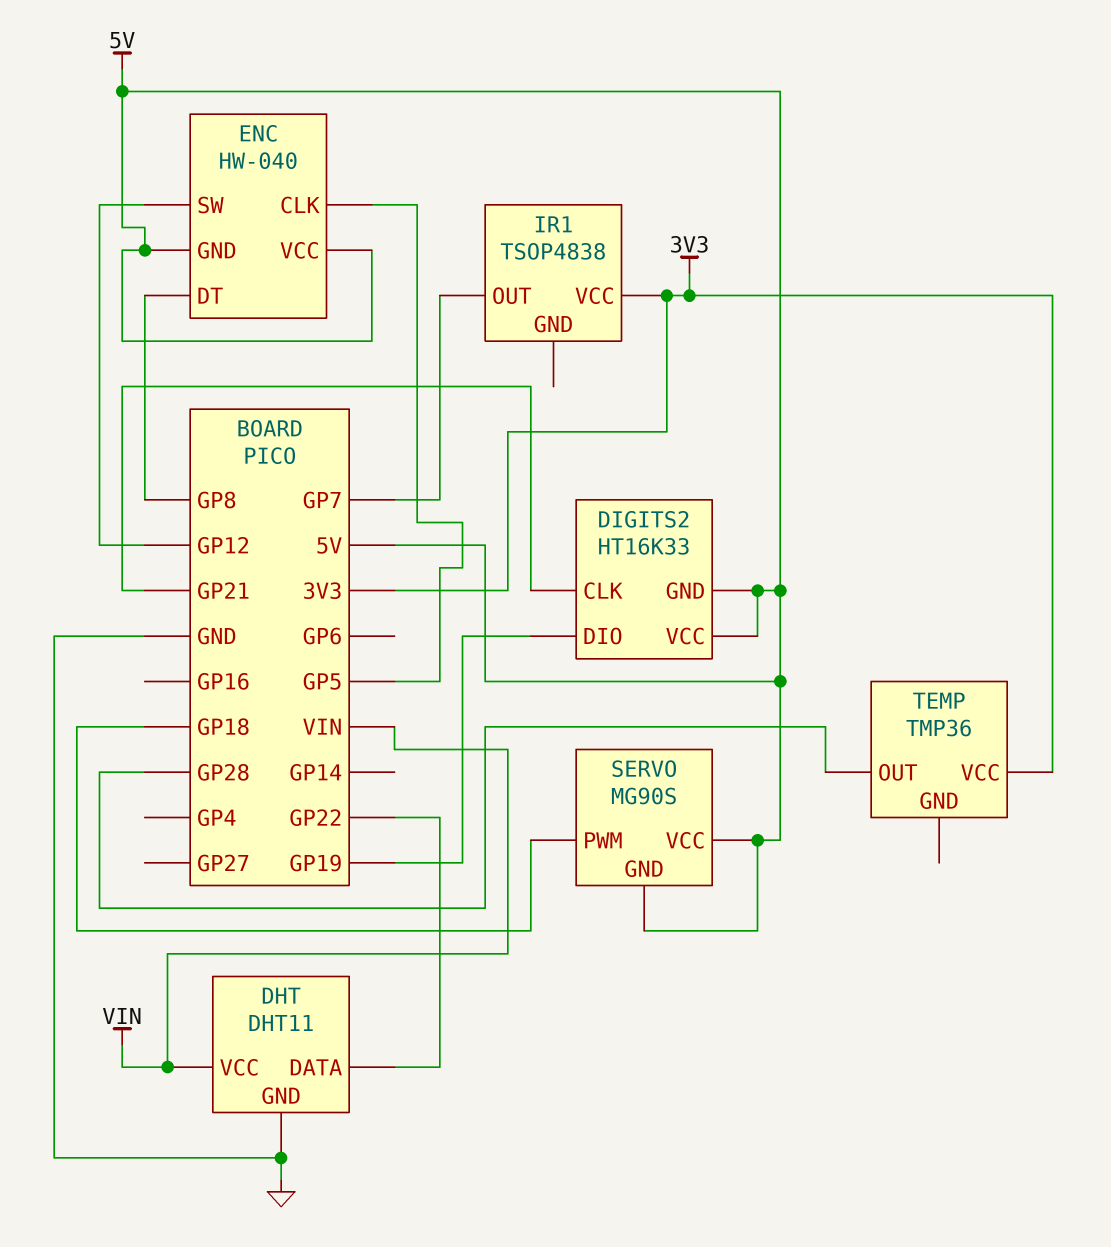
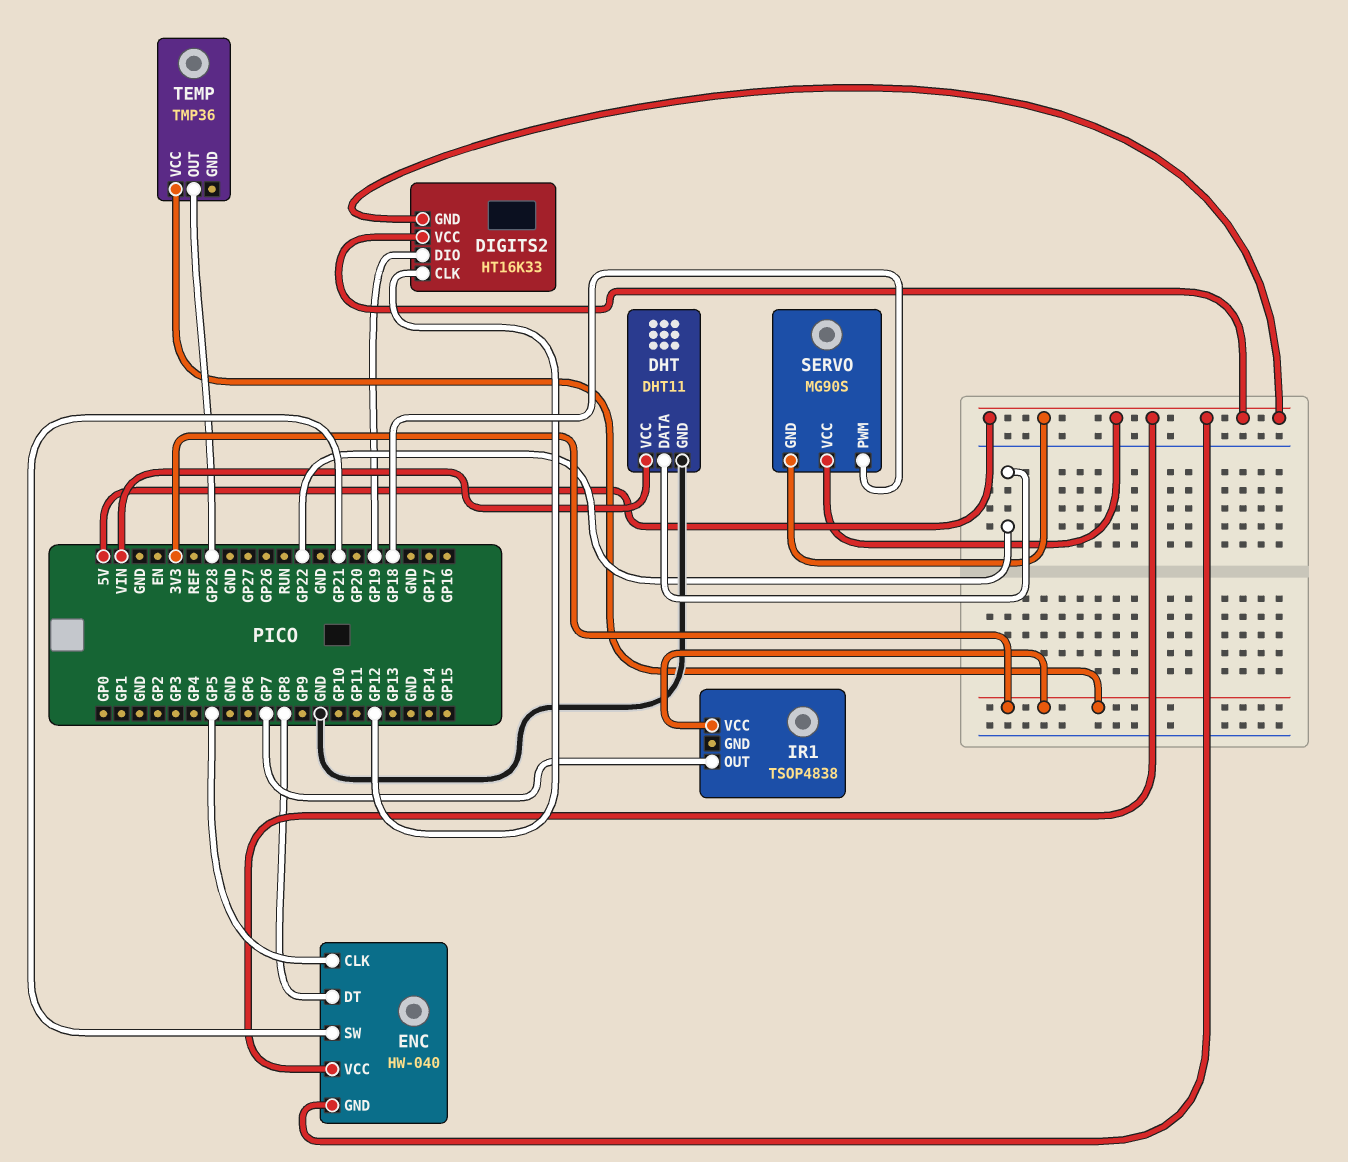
DIGITS2 pin CLK: GP21 -> GP12
ENC pin SW: GP12 -> GP21

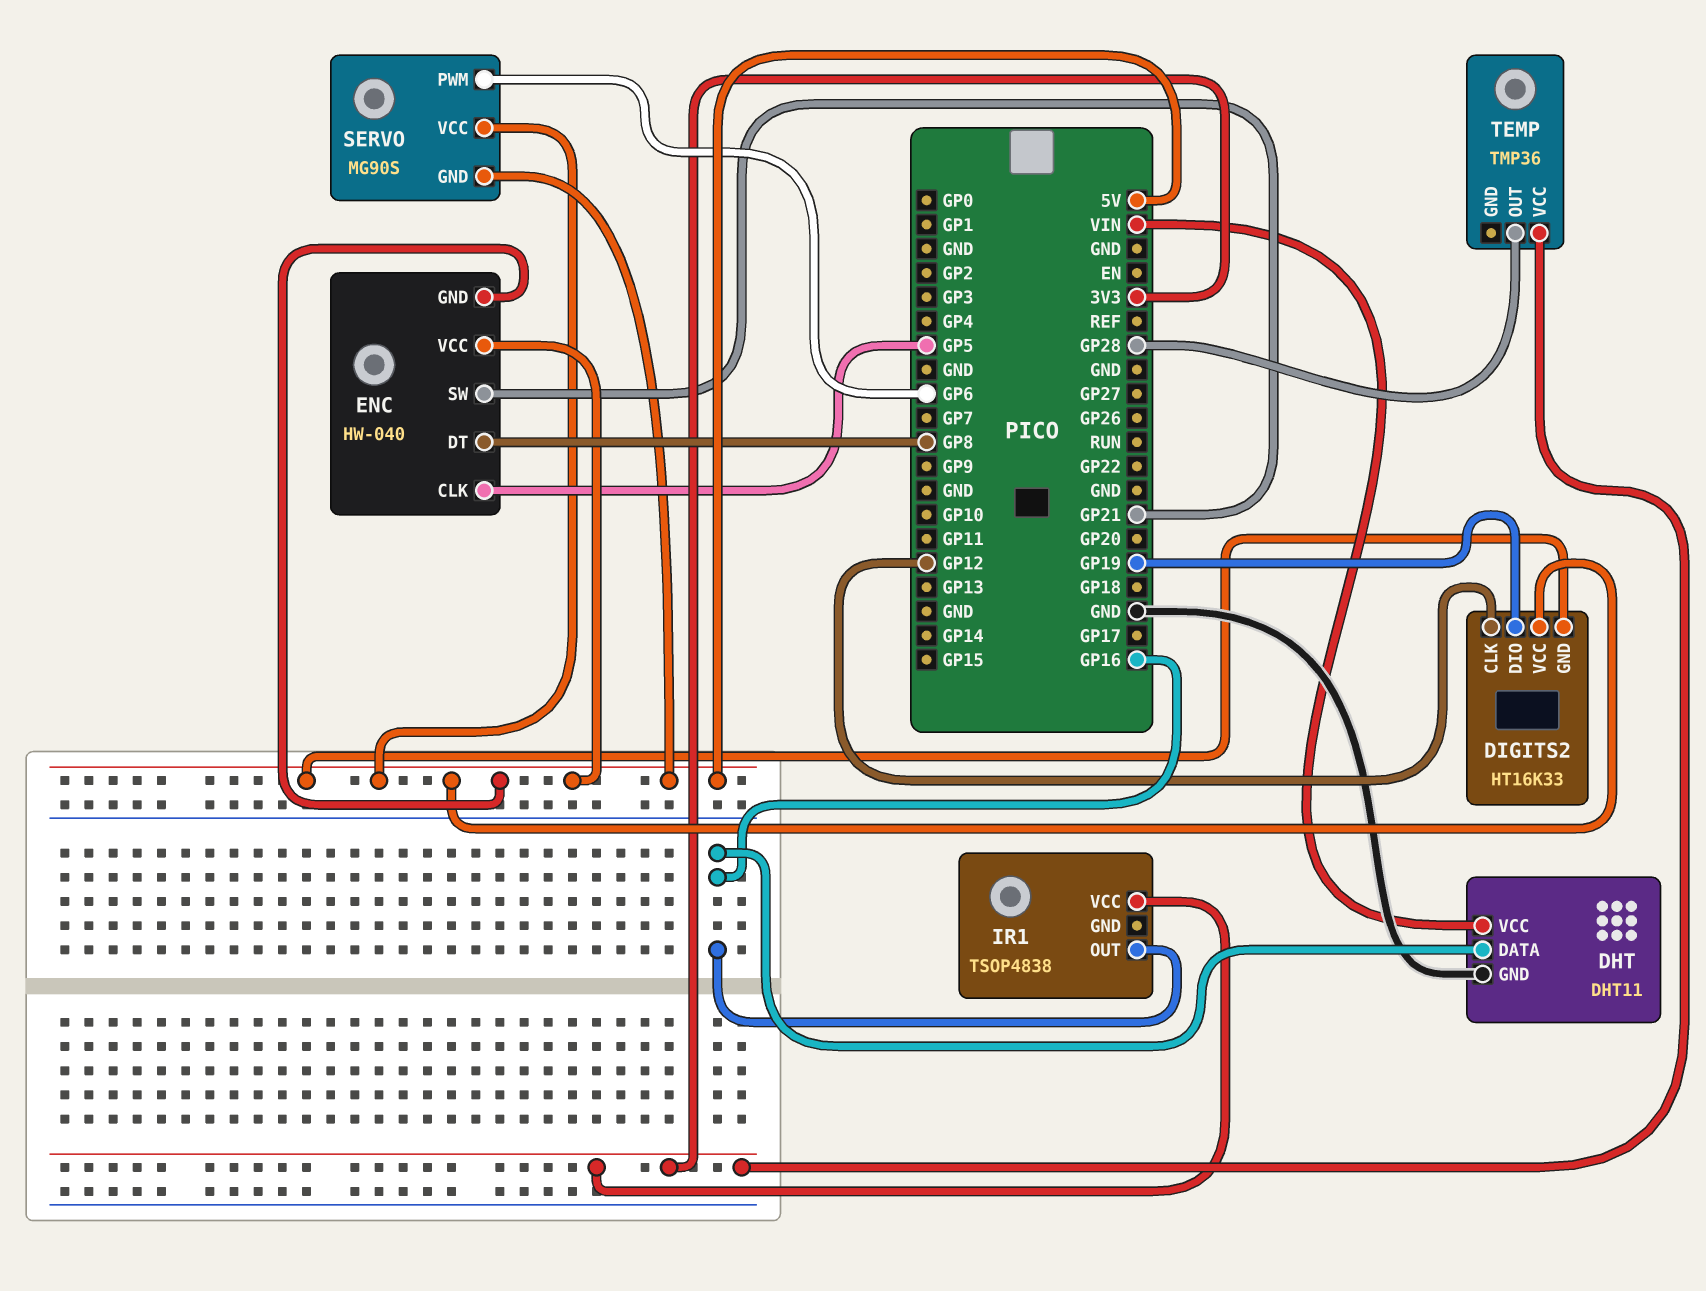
DHT pin DATA: GP22 -> GP16
IR1 pin OUT: GP7 -> GP16
SERVO pin PWM: GP18 -> GP6

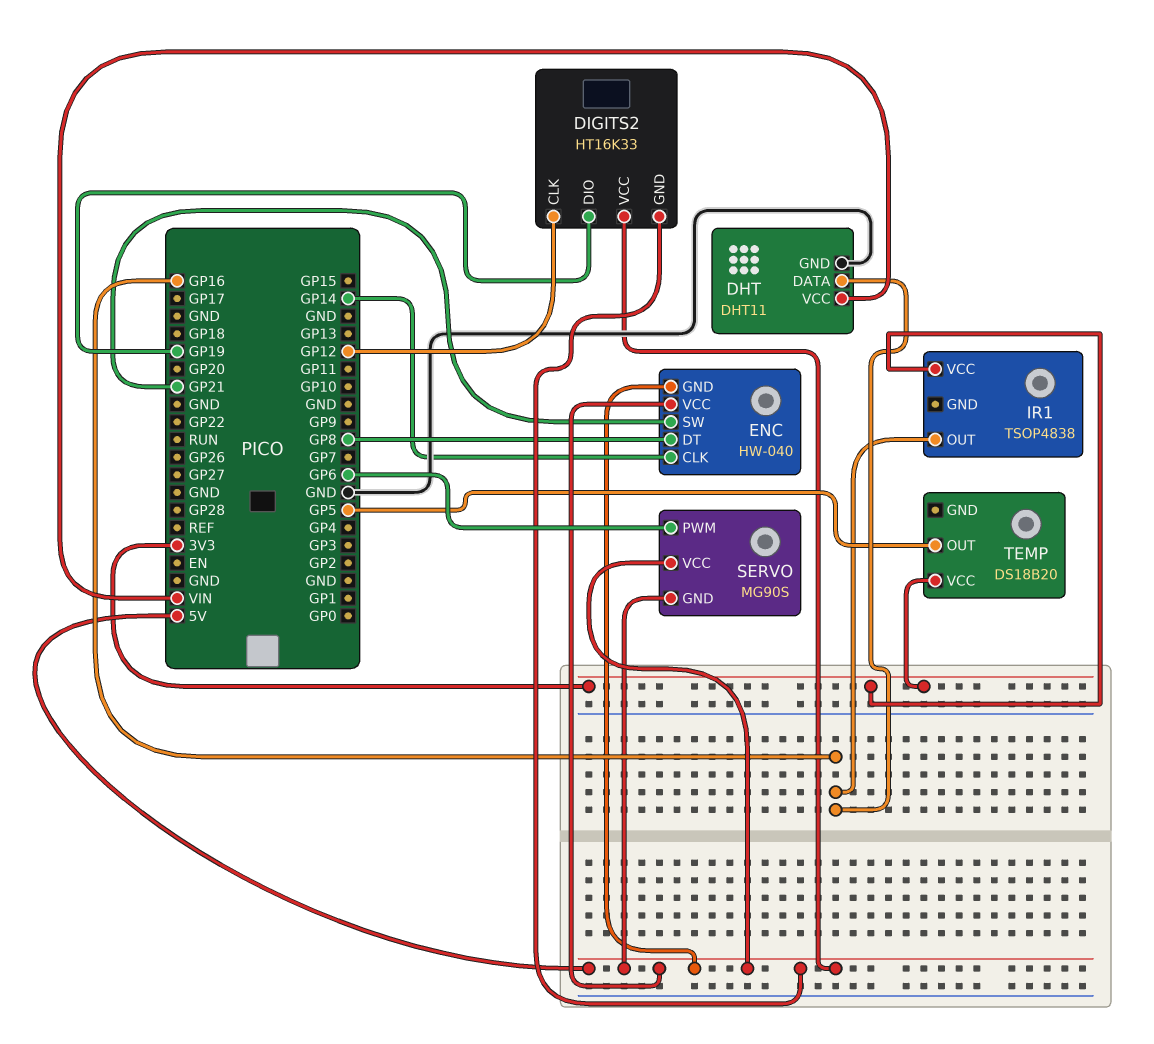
ENC pin CLK: GP5 -> GP14
TEMP: TMP36 -> DS18B20
TEMP pin OUT: GP28 -> GP5

